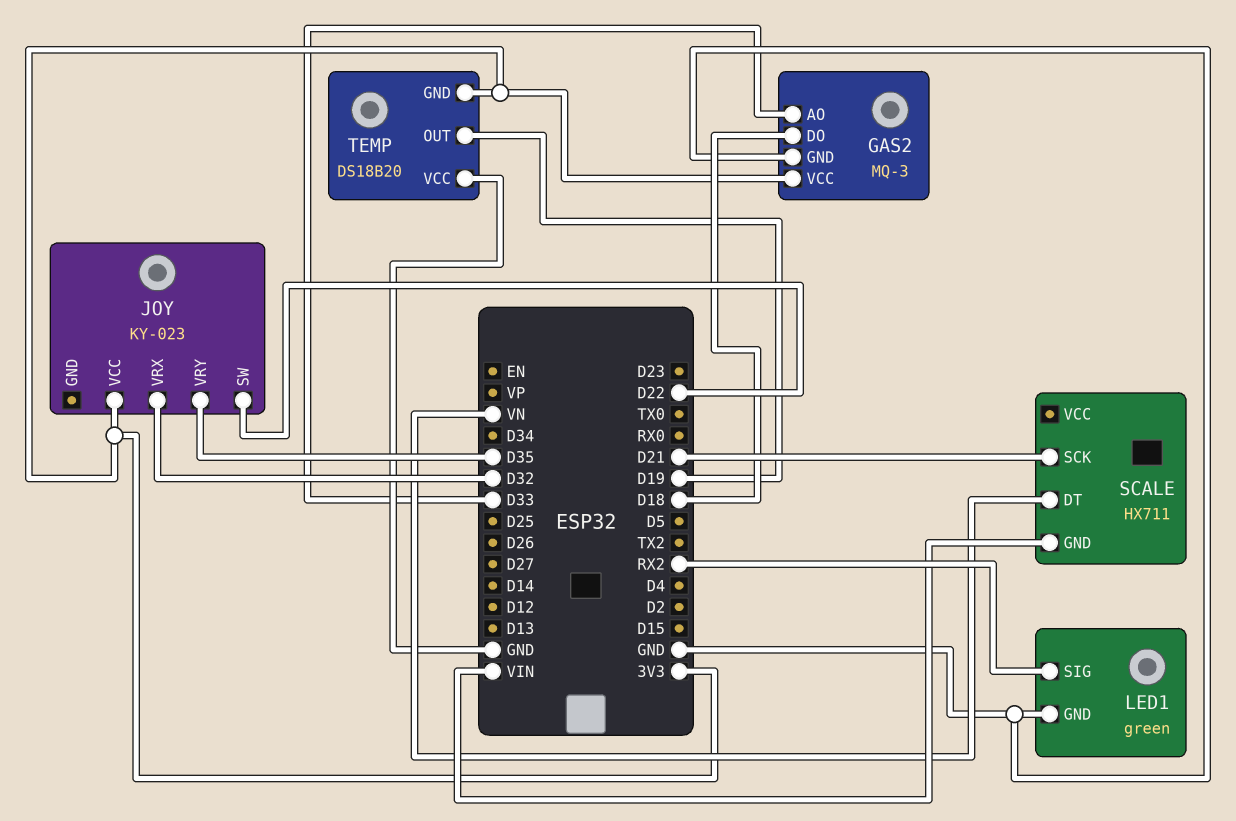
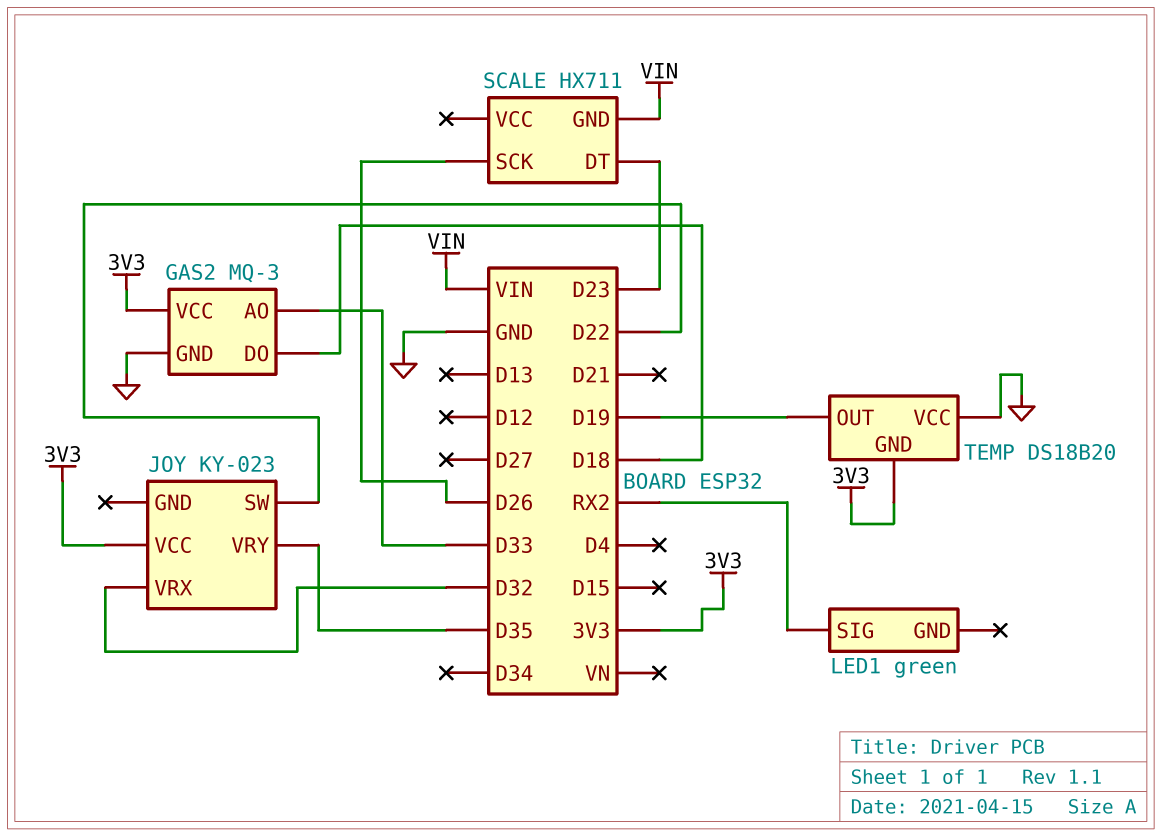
LED1 pin GND: GND -> none
SCALE pin DT: VN -> D23
SCALE pin SCK: D21 -> D26

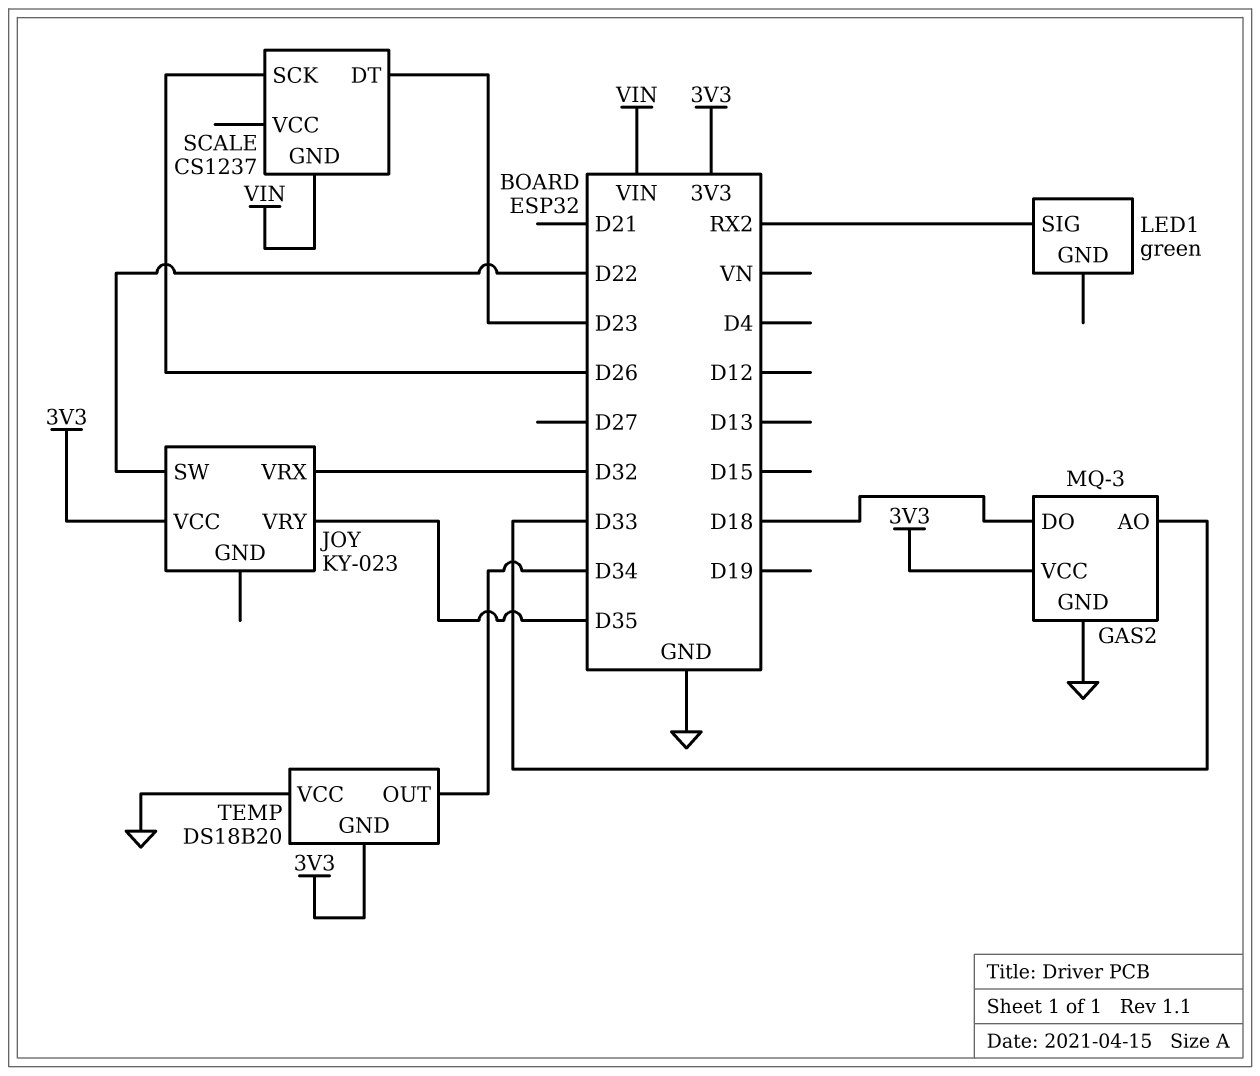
SCALE: HX711 -> CS1237
TEMP pin OUT: D19 -> D34

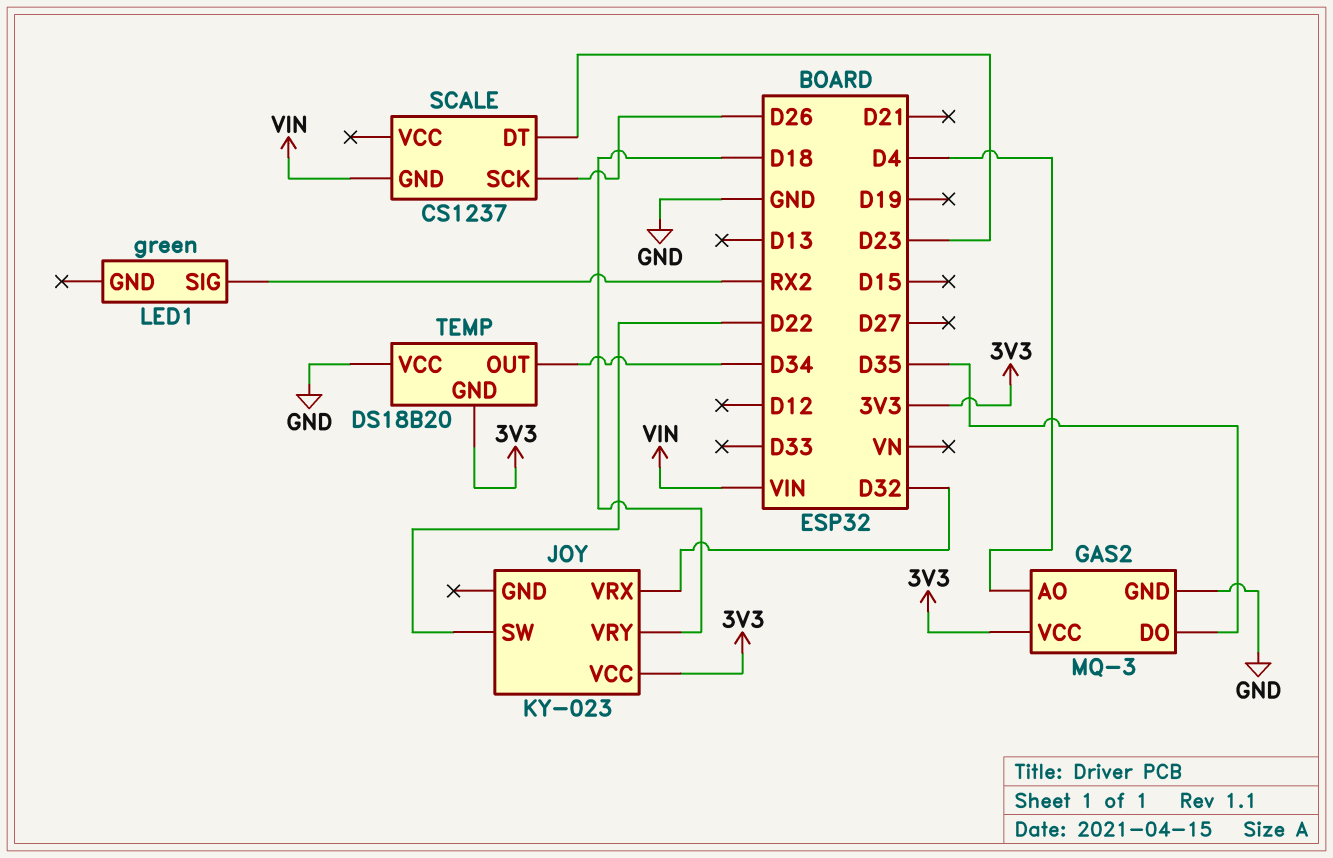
GAS2 pin AO: D33 -> D4
GAS2 pin DO: D18 -> D35
JOY pin VRY: D35 -> D18

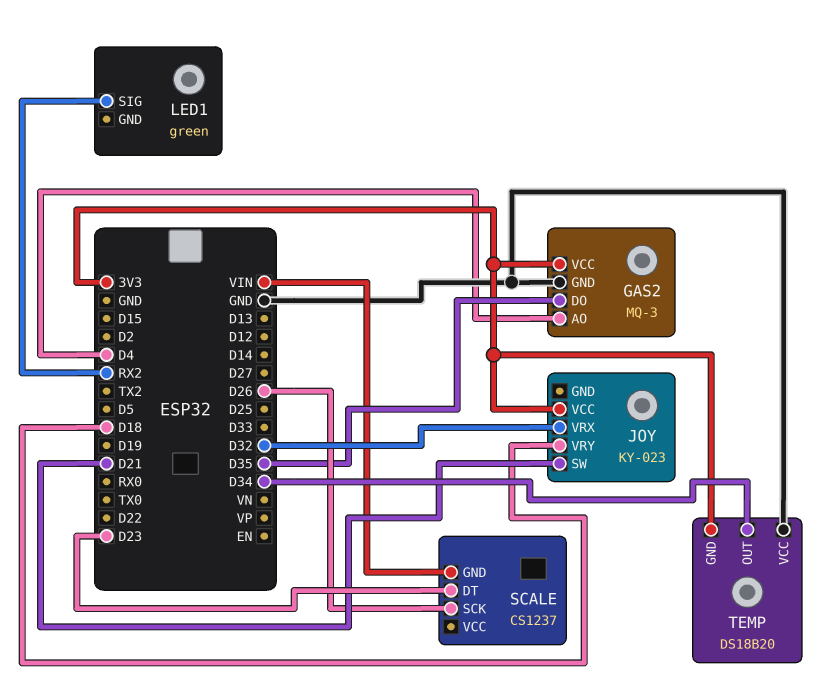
JOY pin SW: D22 -> D21

